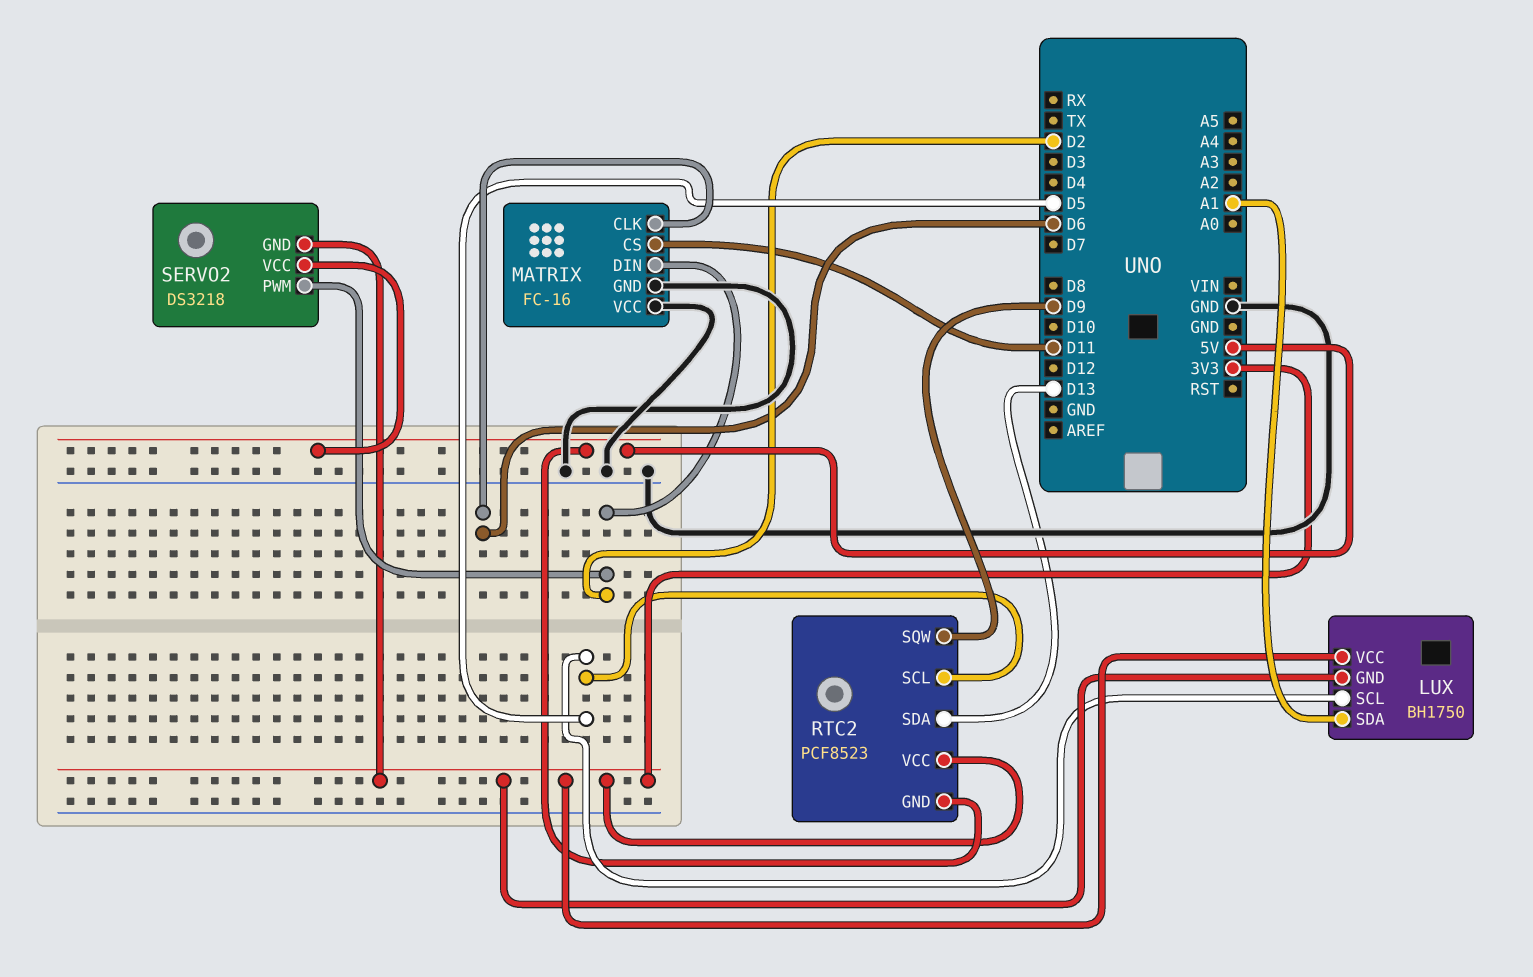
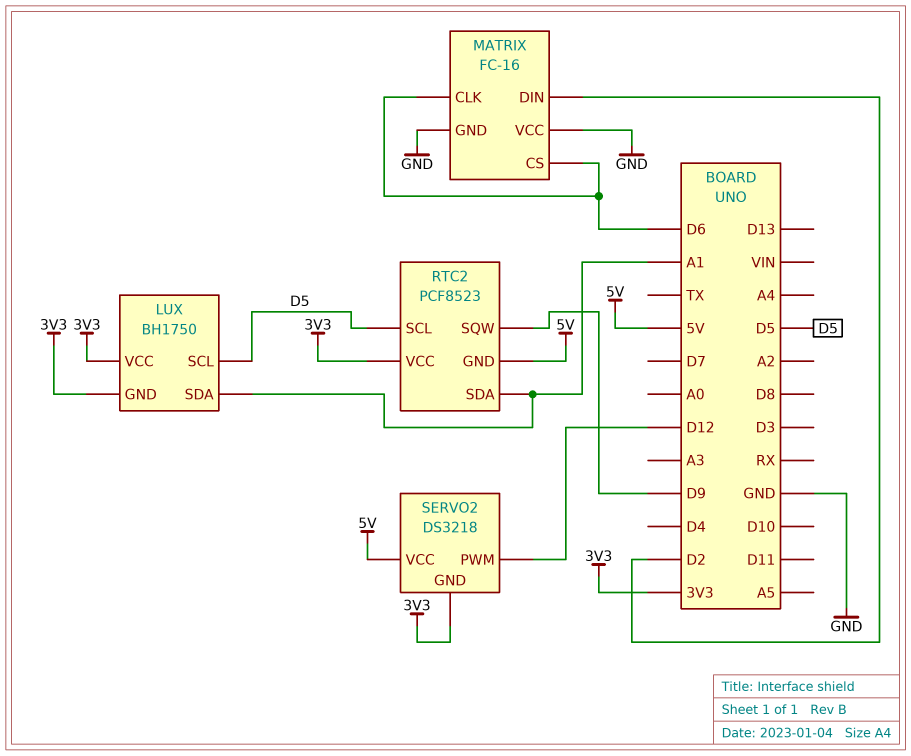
MATRIX pin CS: D11 -> D6
RTC2 pin SDA: D13 -> A1
SERVO2 pin PWM: D2 -> D12

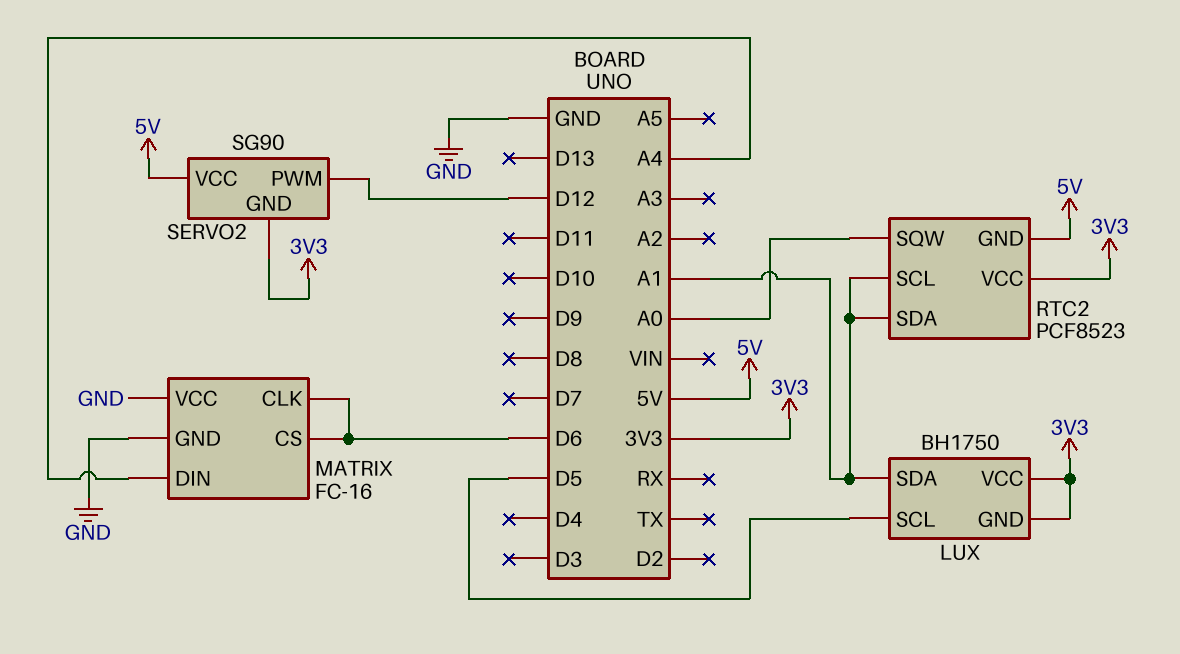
MATRIX pin DIN: D2 -> A4
RTC2 pin SCL: D5 -> A1
RTC2 pin SQW: D9 -> A0
SERVO2: DS3218 -> SG90

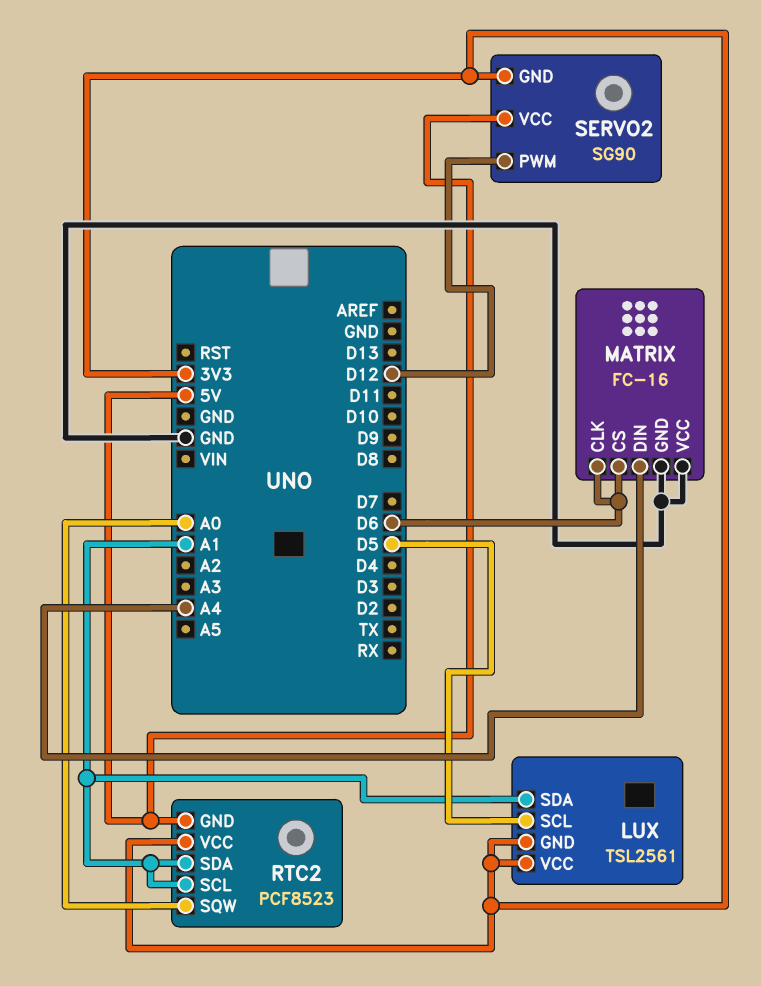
LUX: BH1750 -> TSL2561

